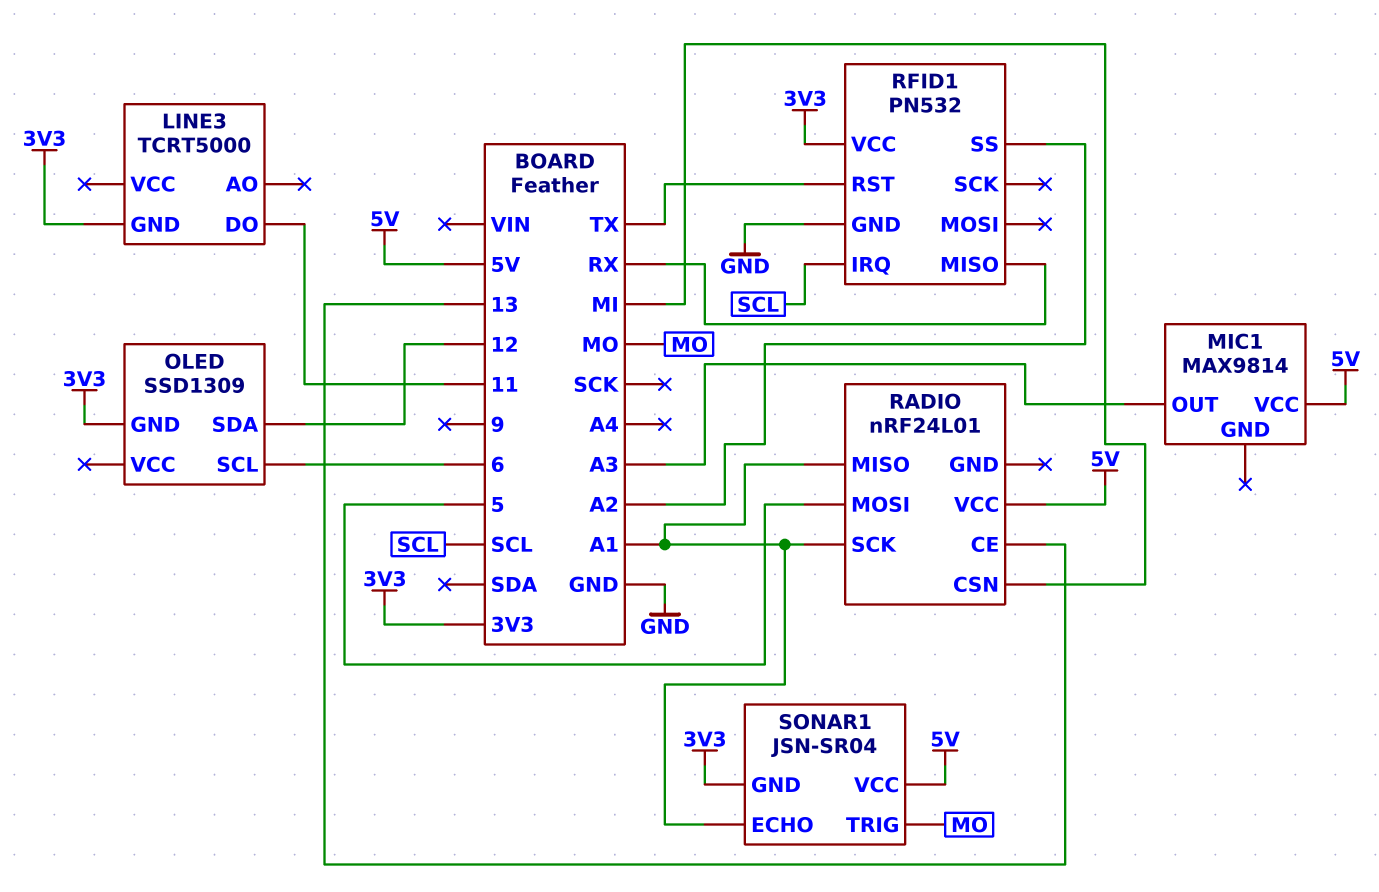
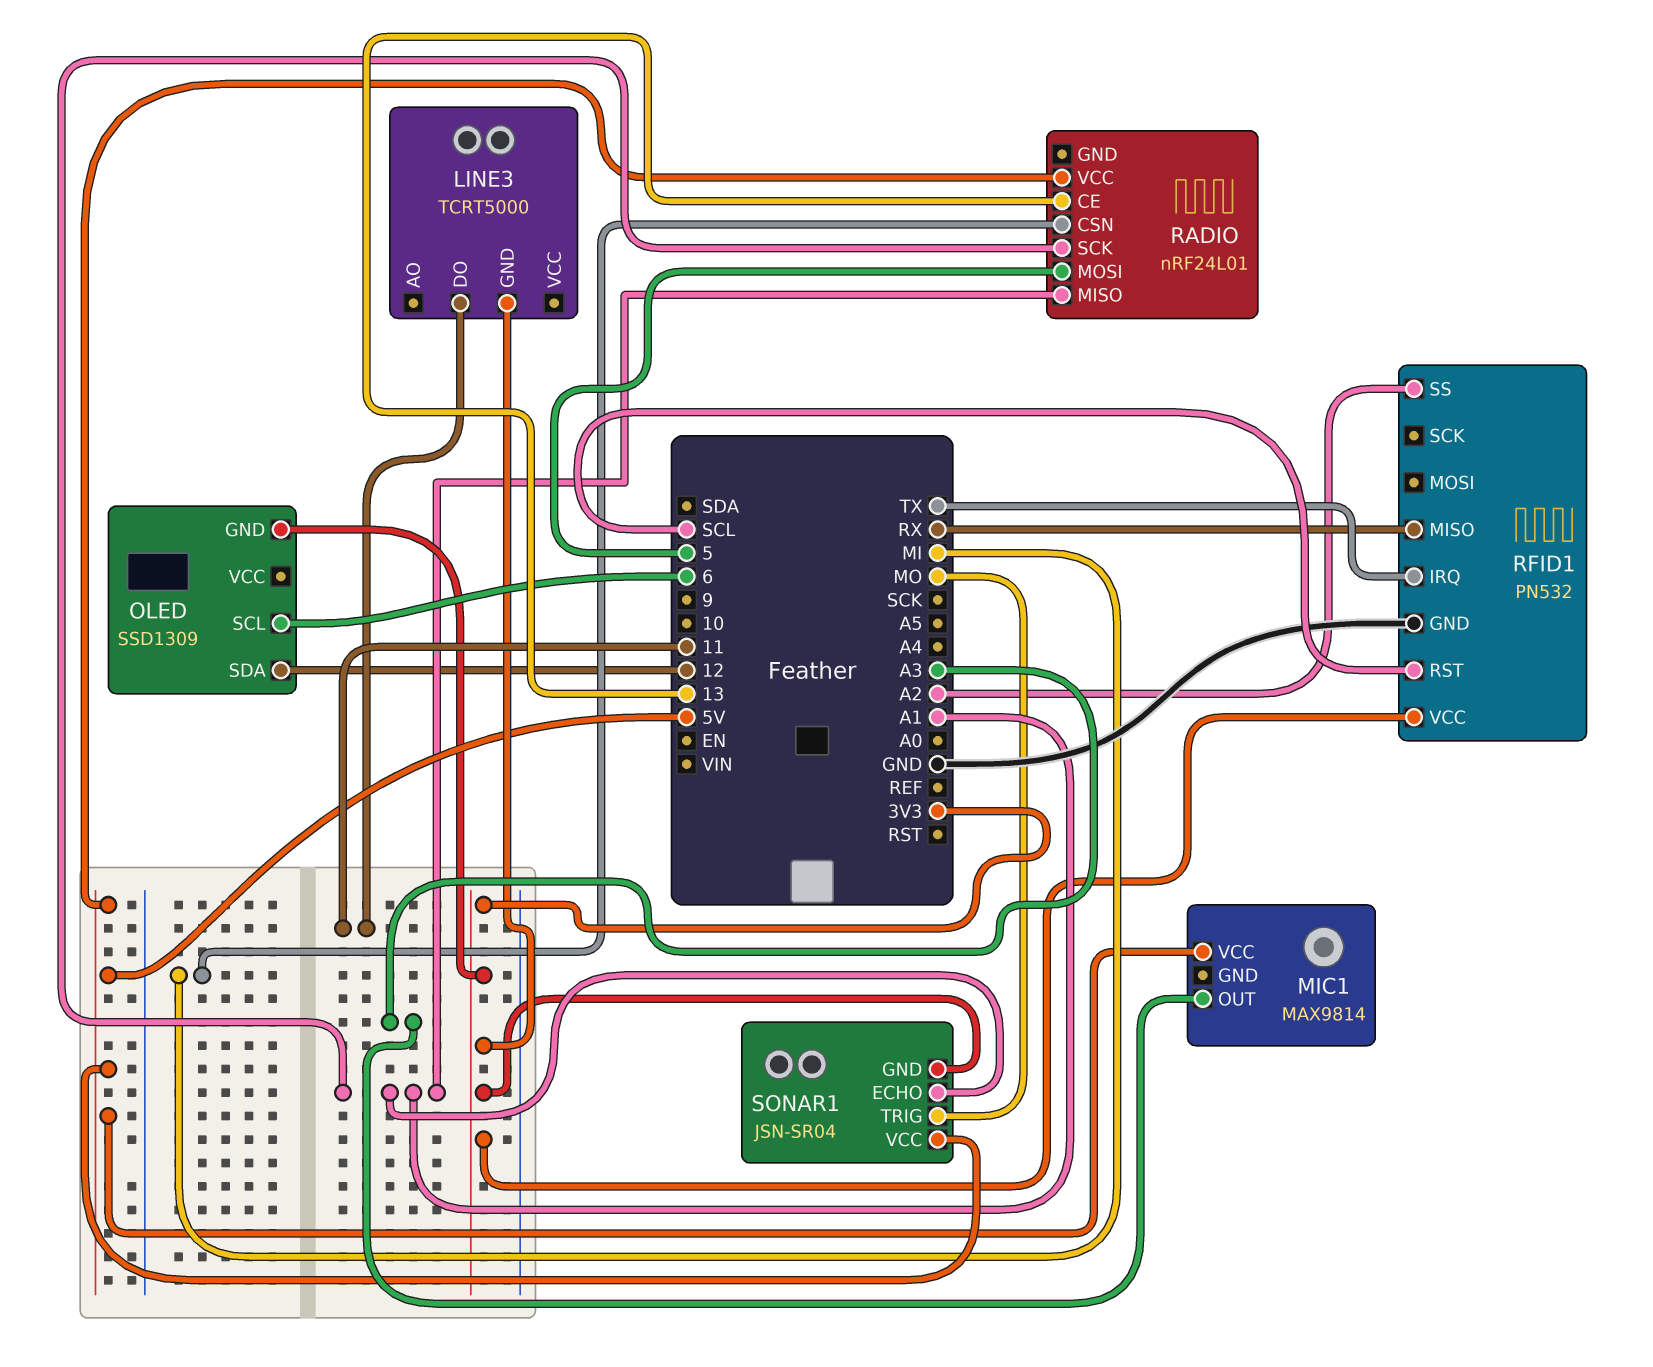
RFID1 pin IRQ: SCL -> TX
RFID1 pin RST: TX -> SCL

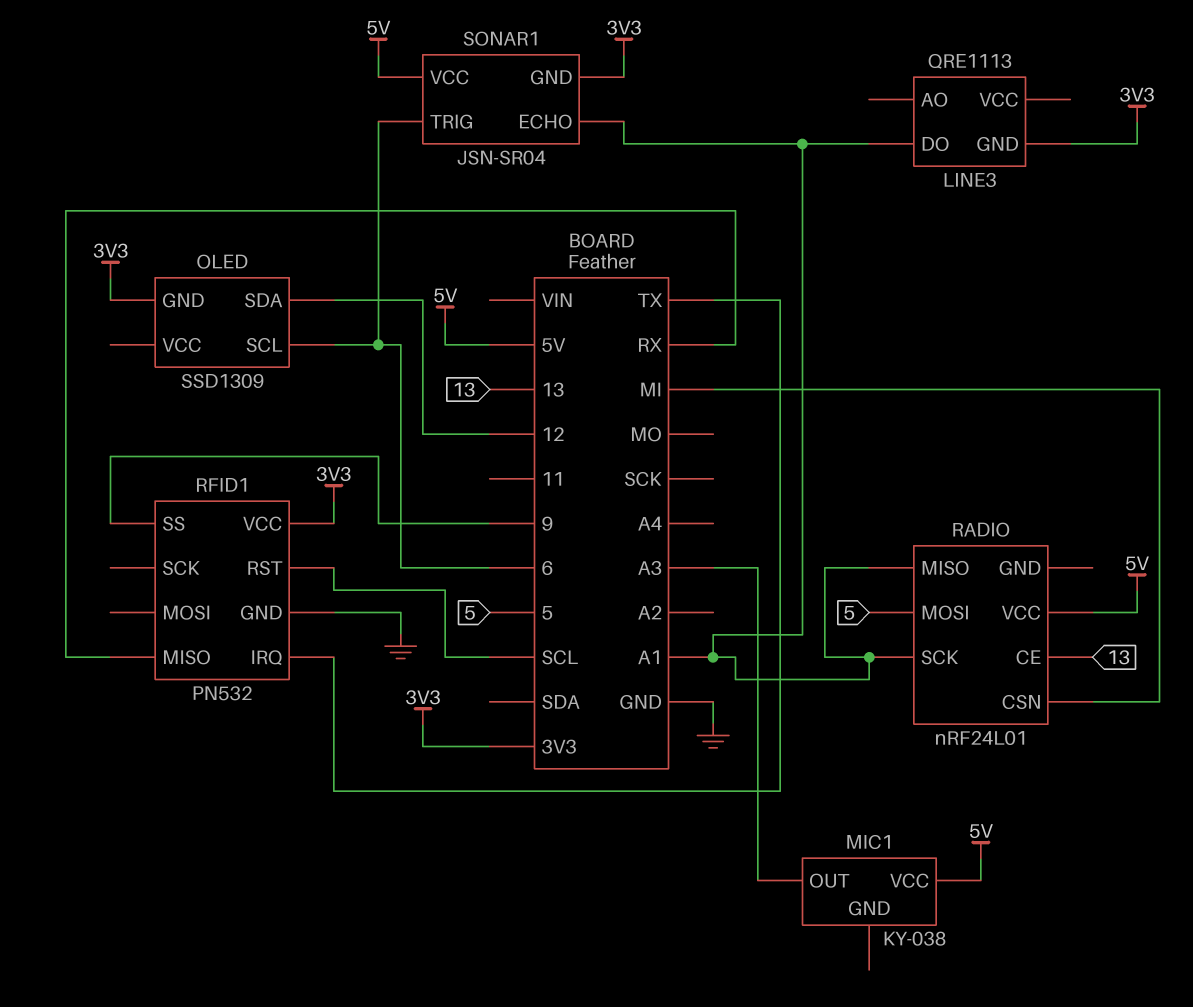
LINE3: TCRT5000 -> QRE1113
LINE3 pin DO: 11 -> A1
MIC1: MAX9814 -> KY-038
RFID1 pin SS: A2 -> 9
SONAR1 pin TRIG: MO -> 6

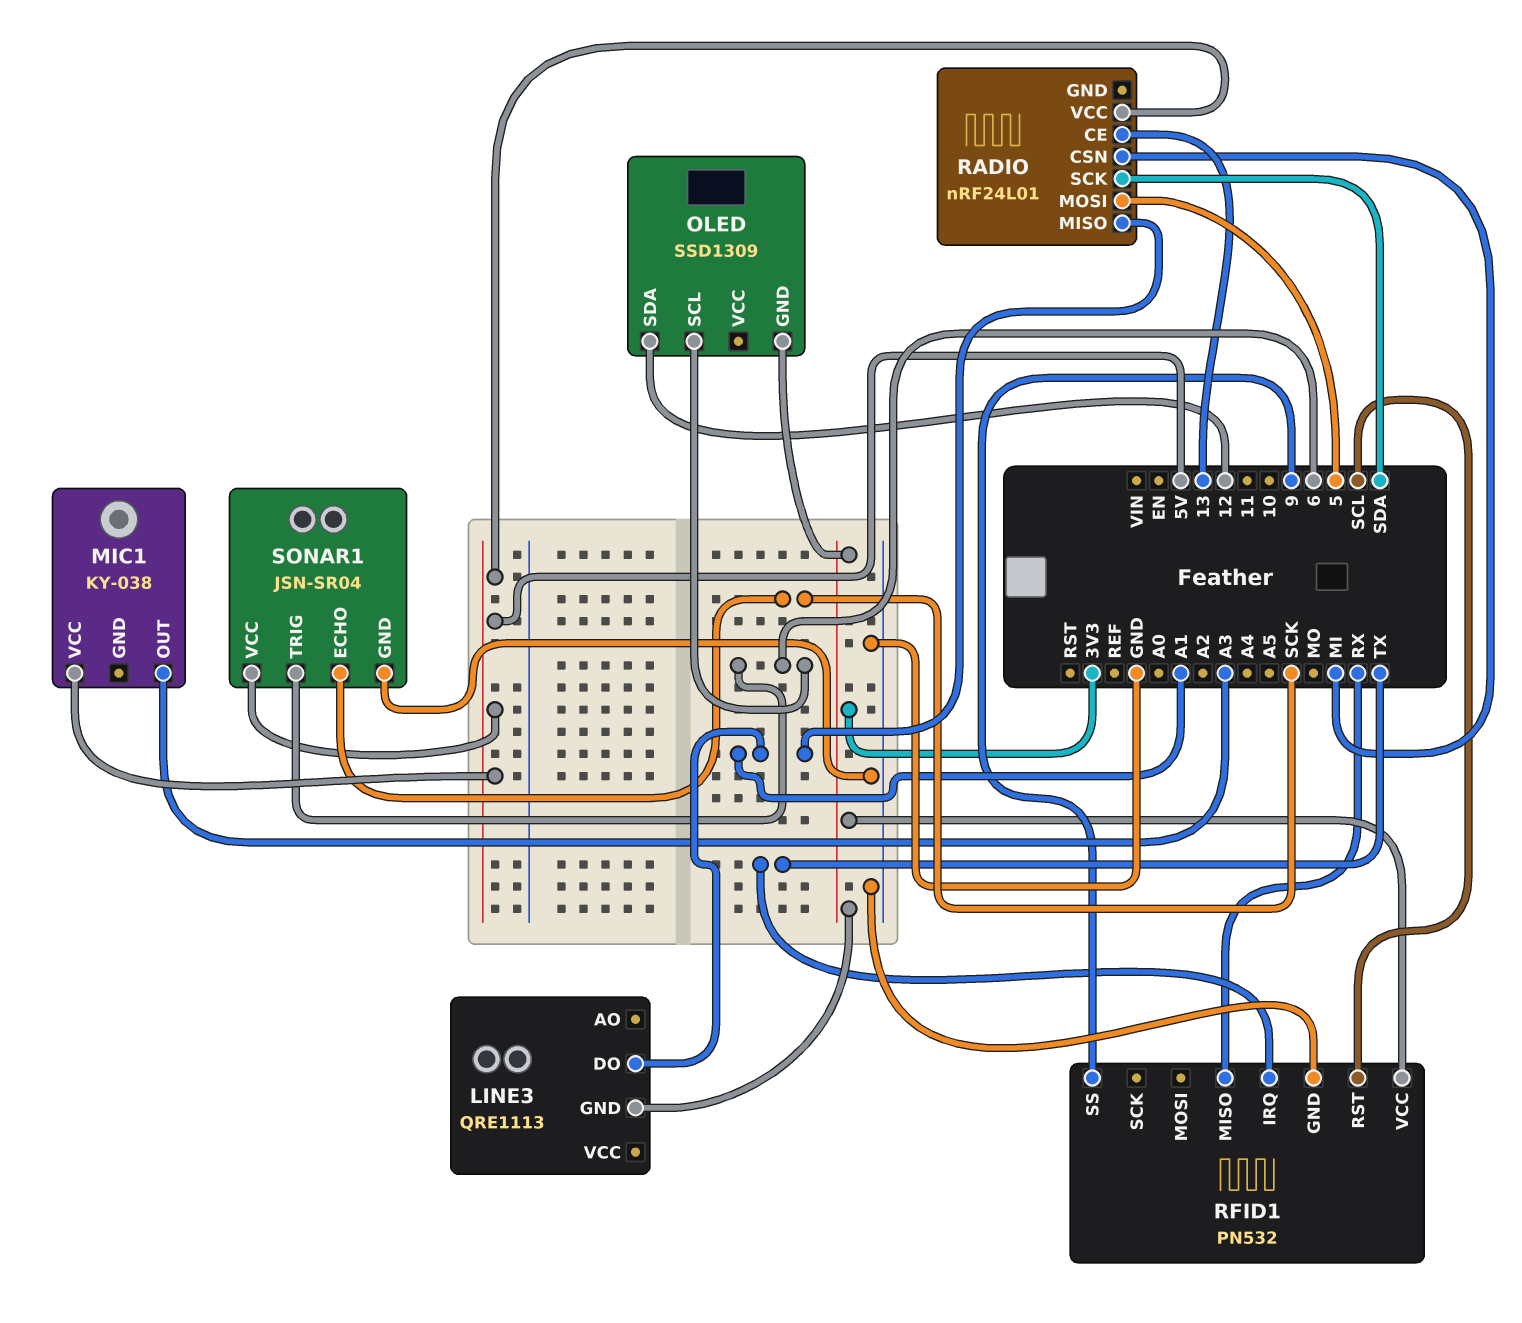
RADIO pin SCK: A1 -> SDA
SONAR1 pin ECHO: A1 -> SCK
SONAR1 pin GND: 3V3 -> GND

